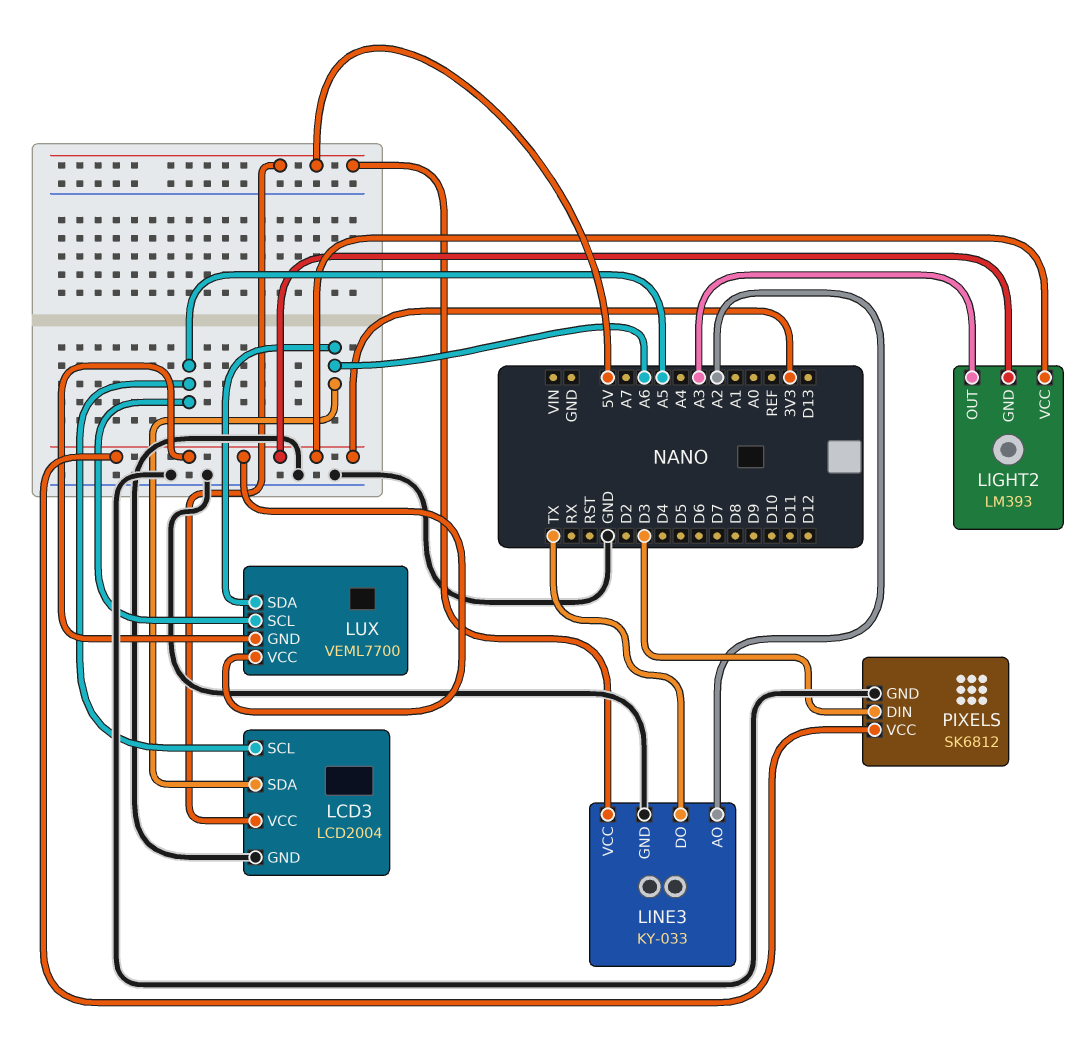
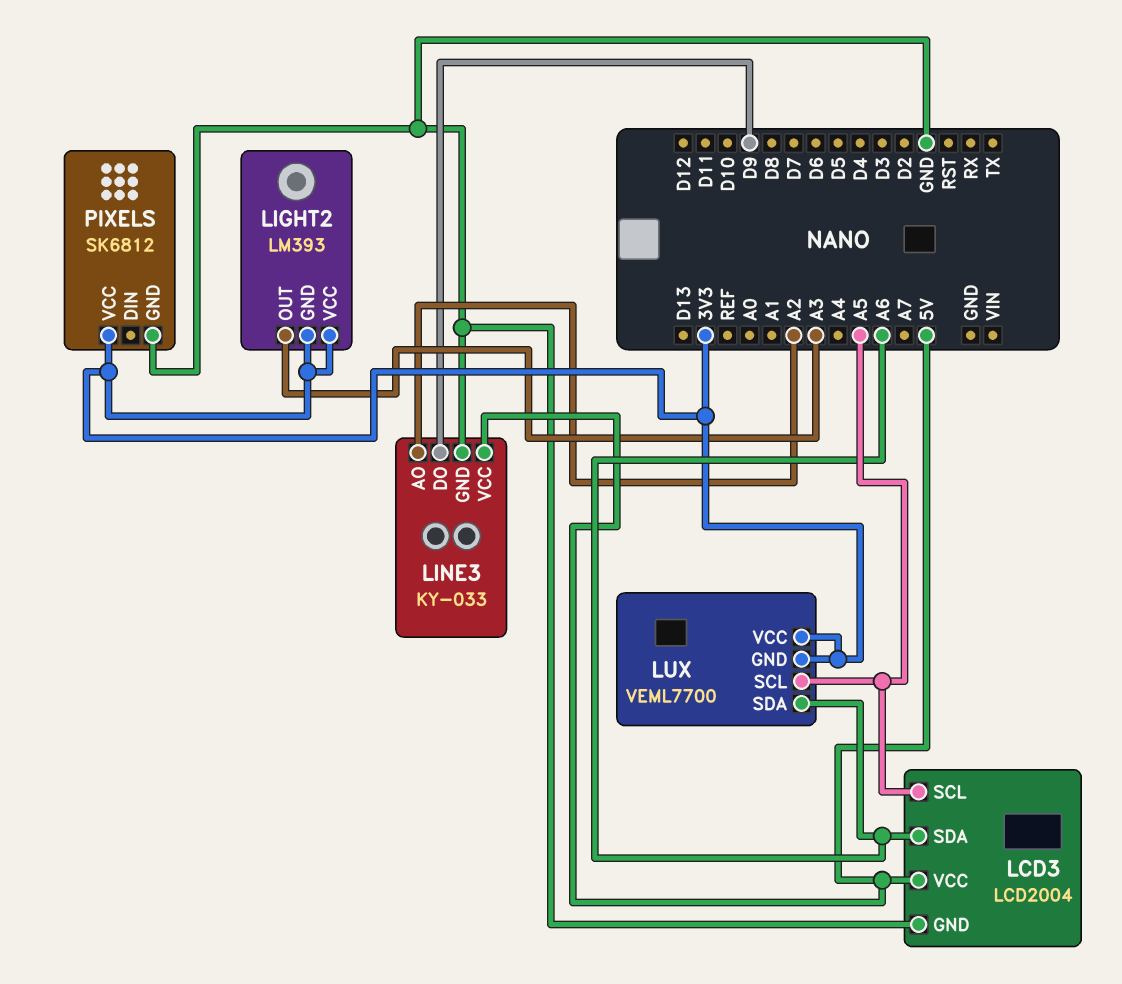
LINE3 pin DO: TX -> D9
PIXELS pin DIN: D3 -> none

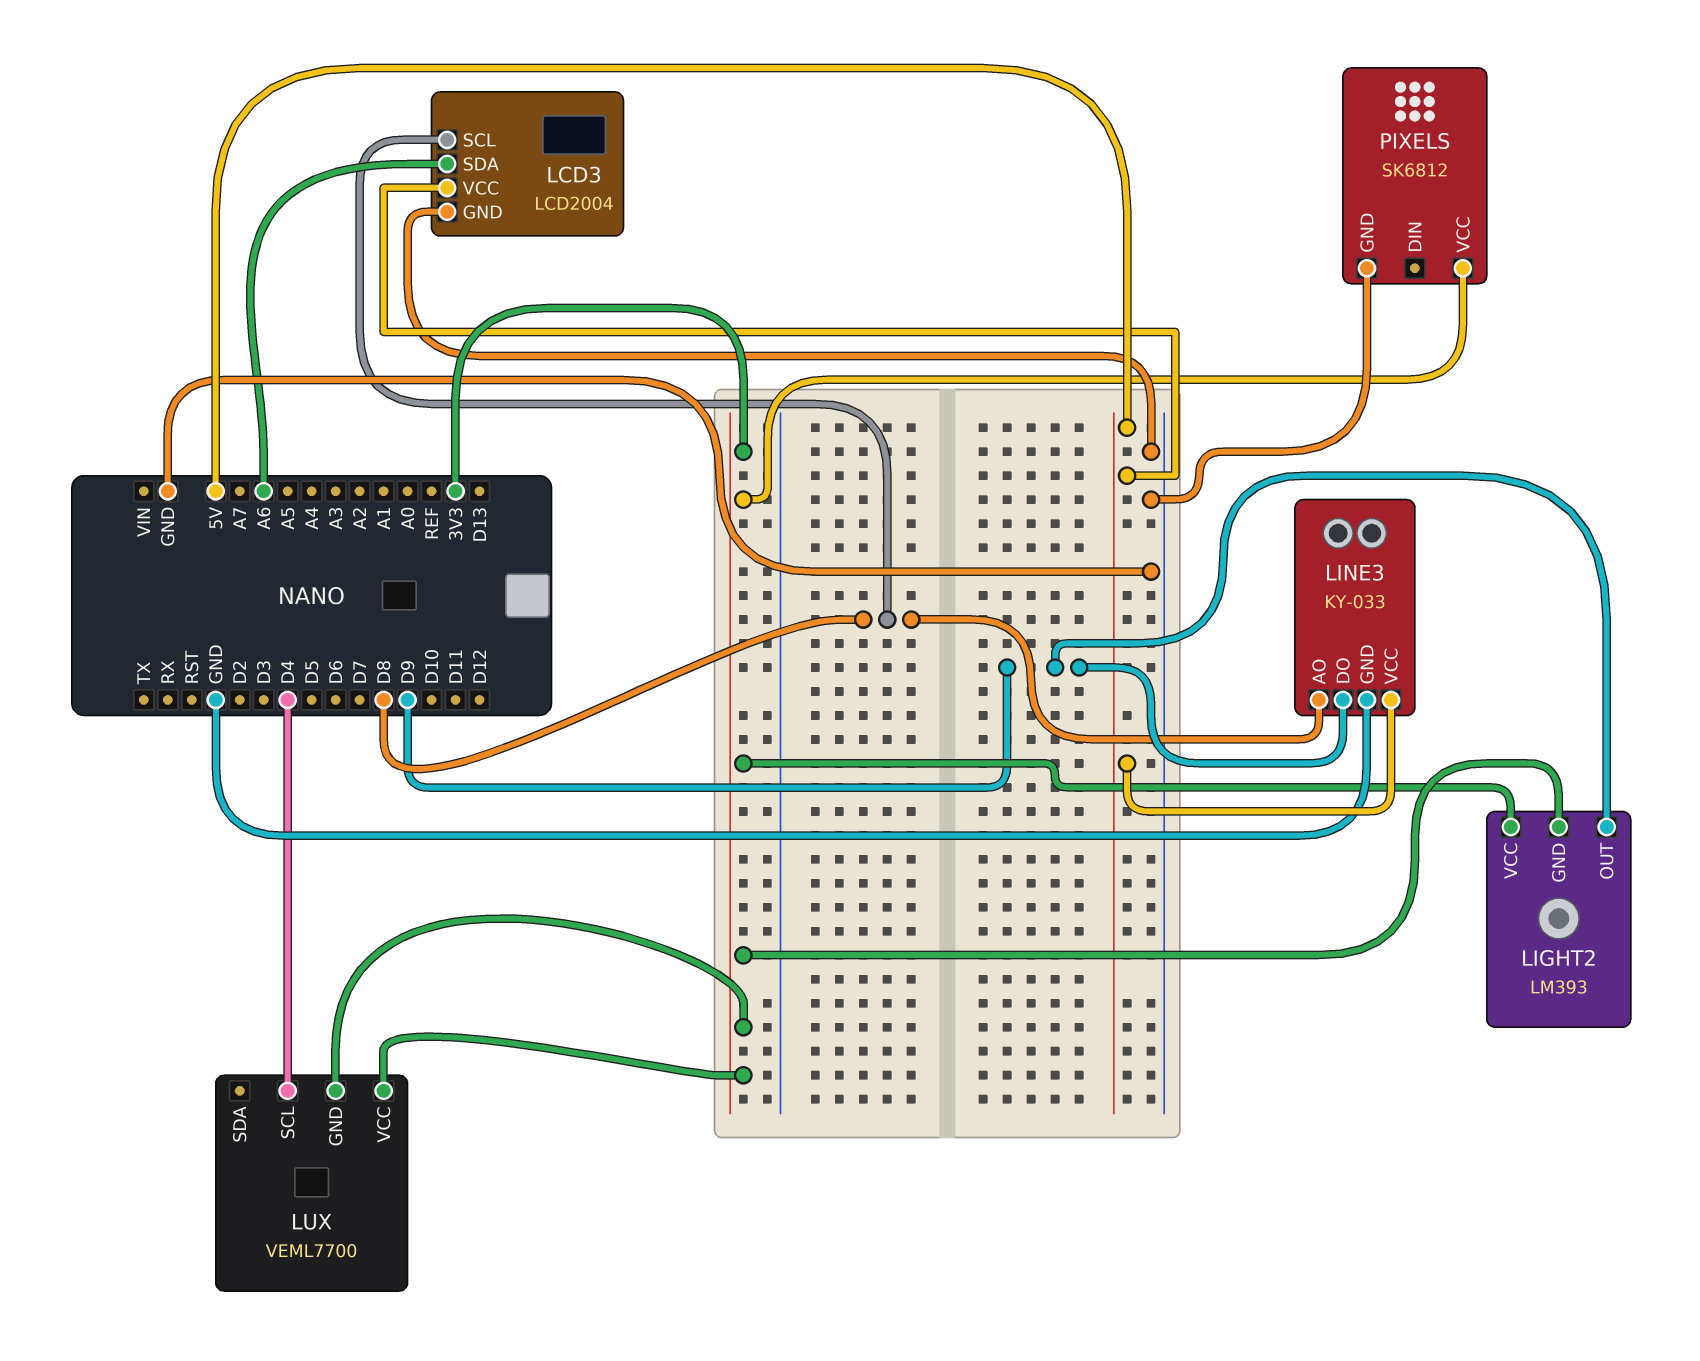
LCD3 pin SCL: A5 -> D8
LIGHT2 pin OUT: A3 -> D9
LINE3 pin AO: A2 -> D8
LUX pin SCL: A5 -> D4
LUX pin SDA: A6 -> none

